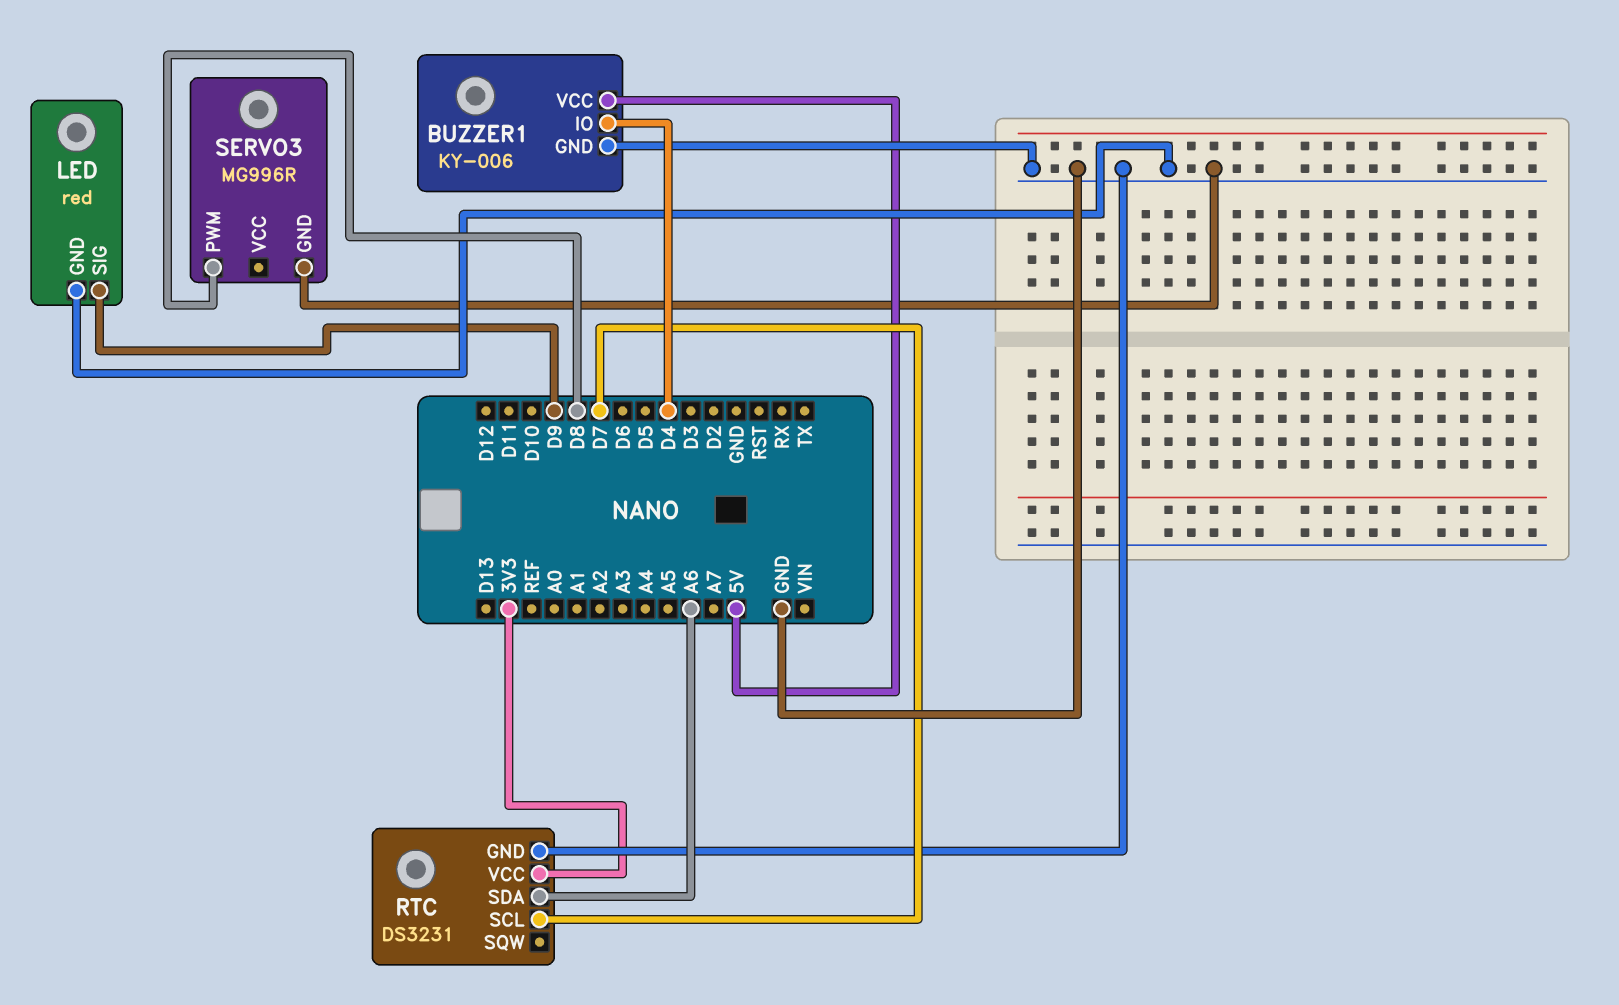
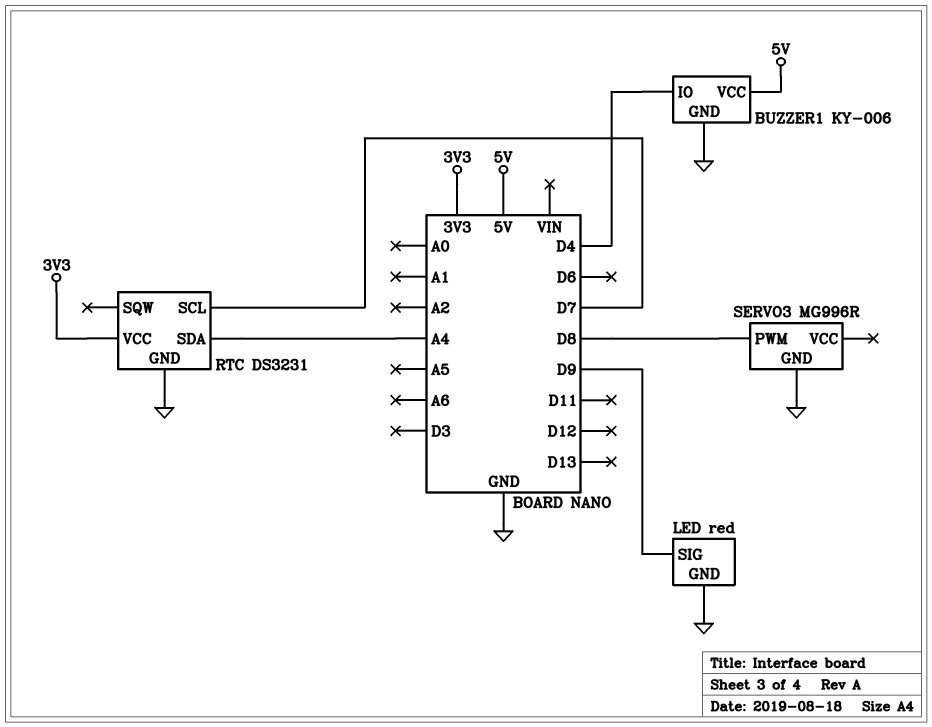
RTC pin SDA: A6 -> A4

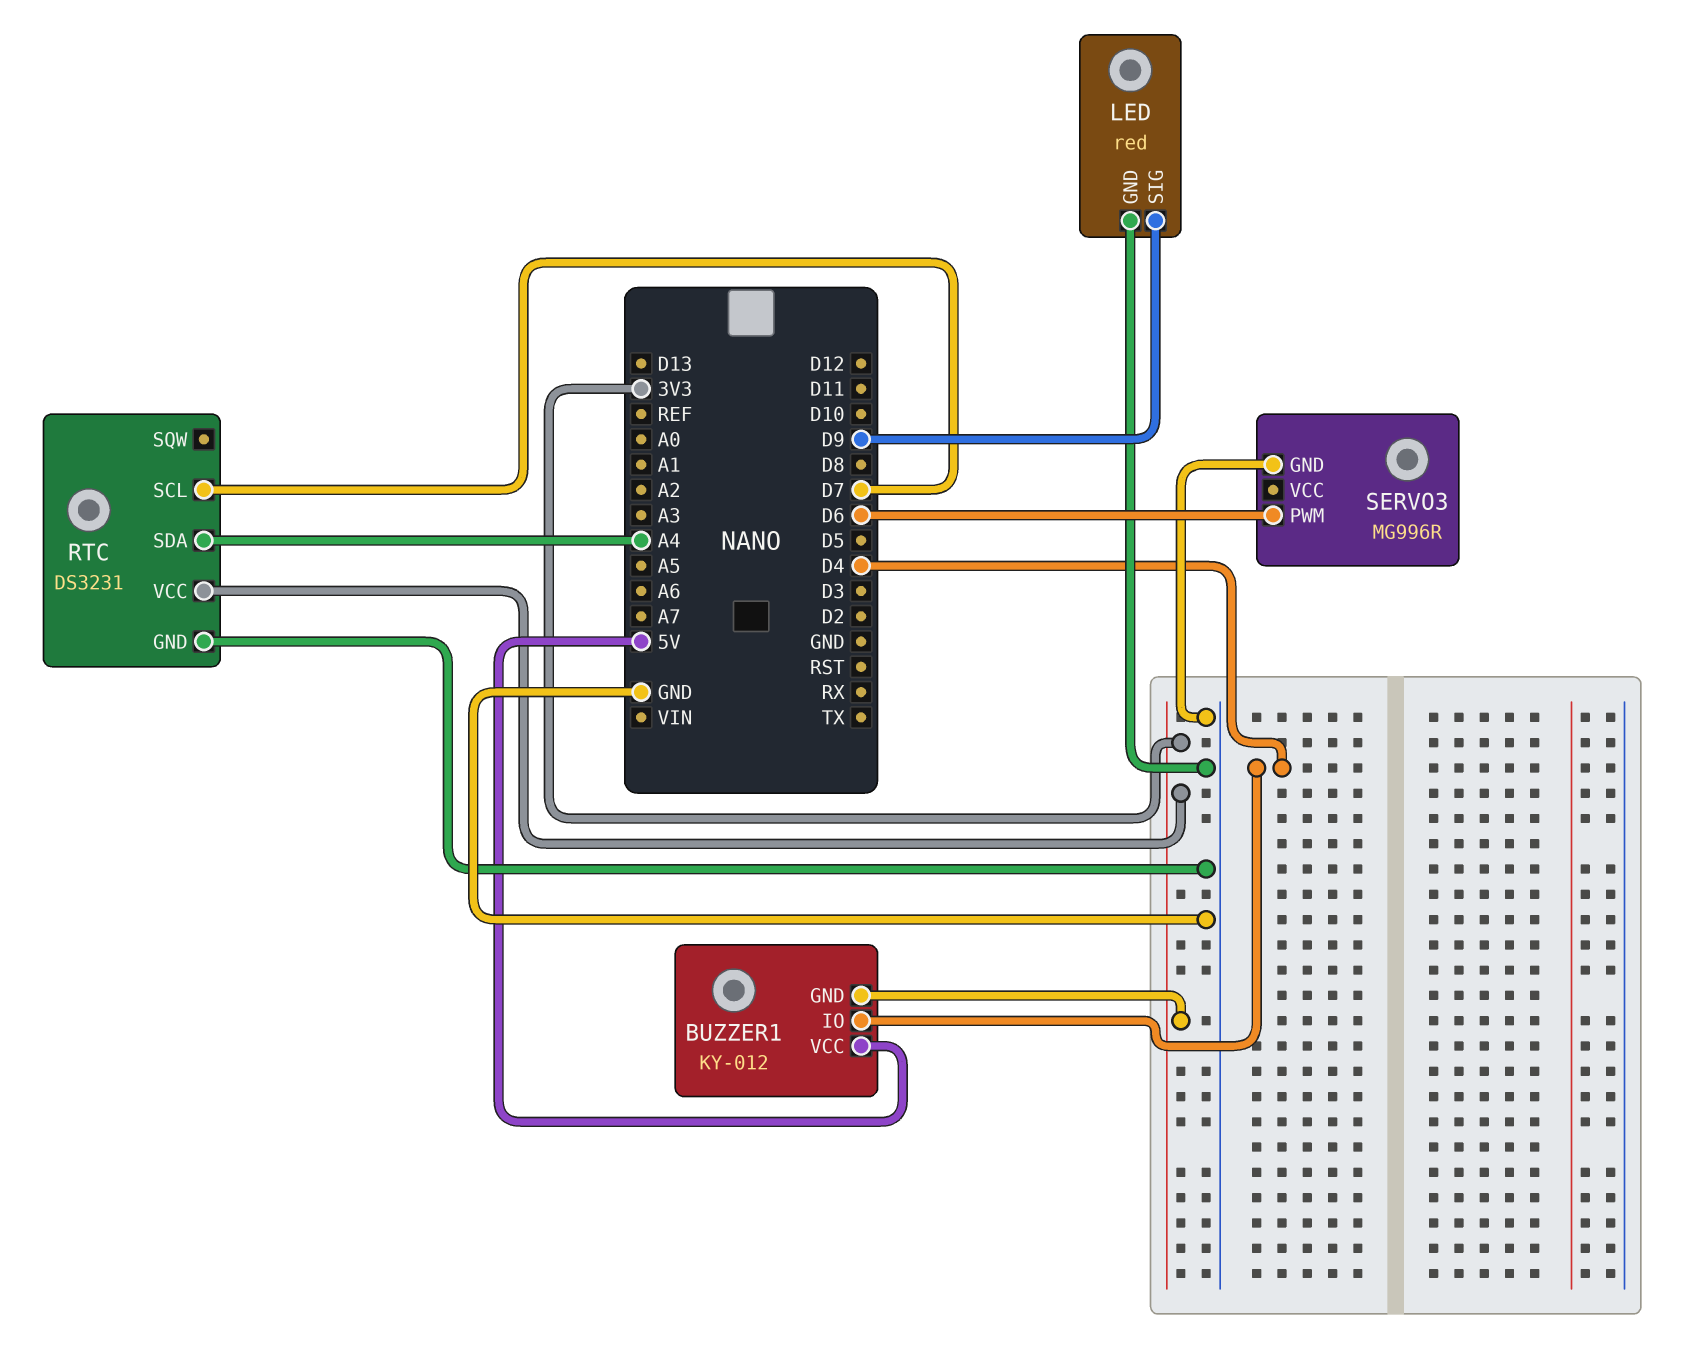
BUZZER1: KY-006 -> KY-012
BUZZER1 pin GND: GND -> 3V3
SERVO3 pin PWM: D8 -> D6

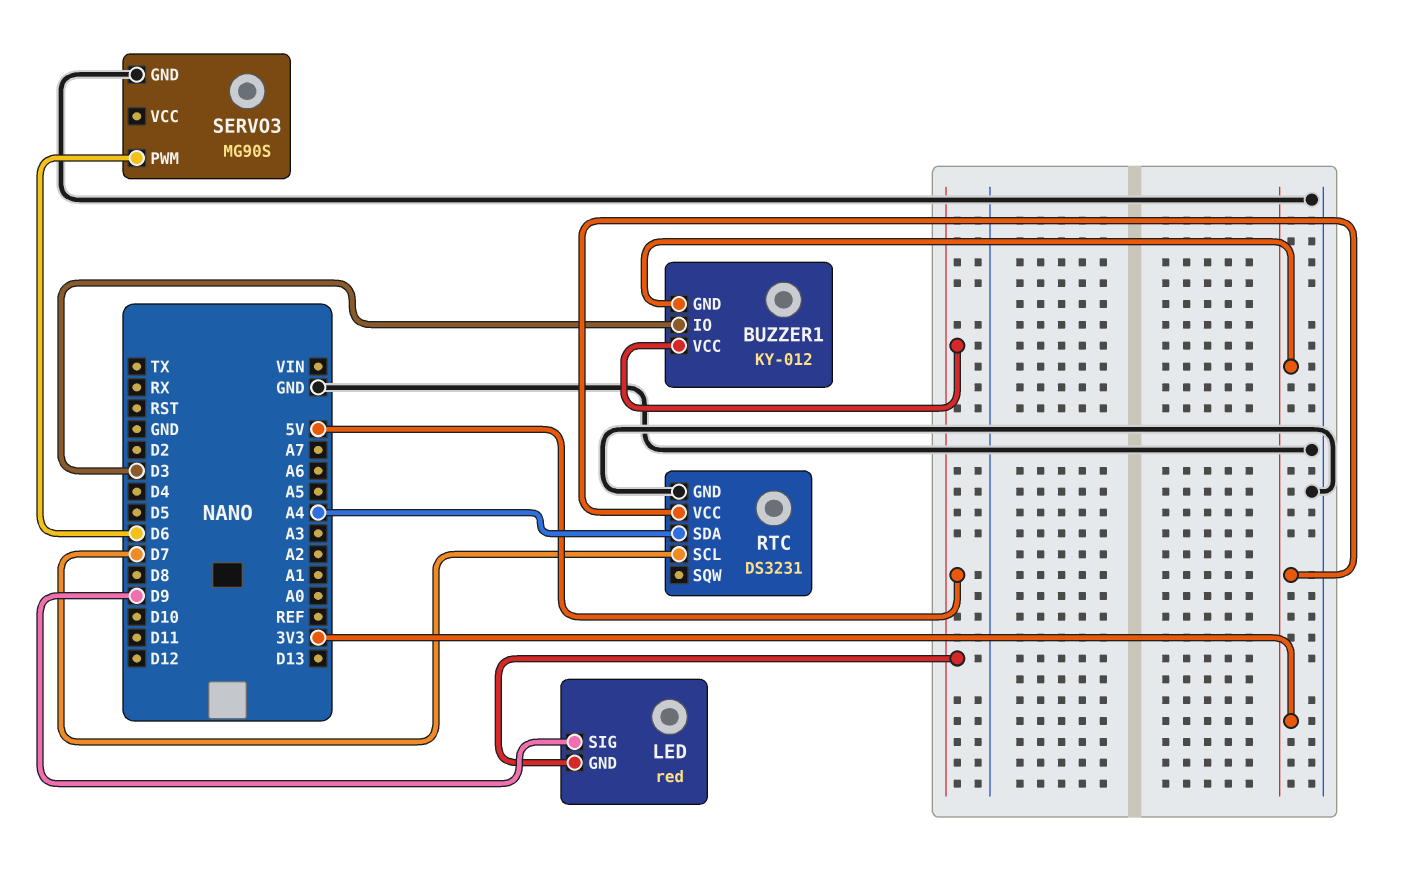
BUZZER1 pin IO: D4 -> D3
LED pin GND: GND -> 5V
SERVO3: MG996R -> MG90S

